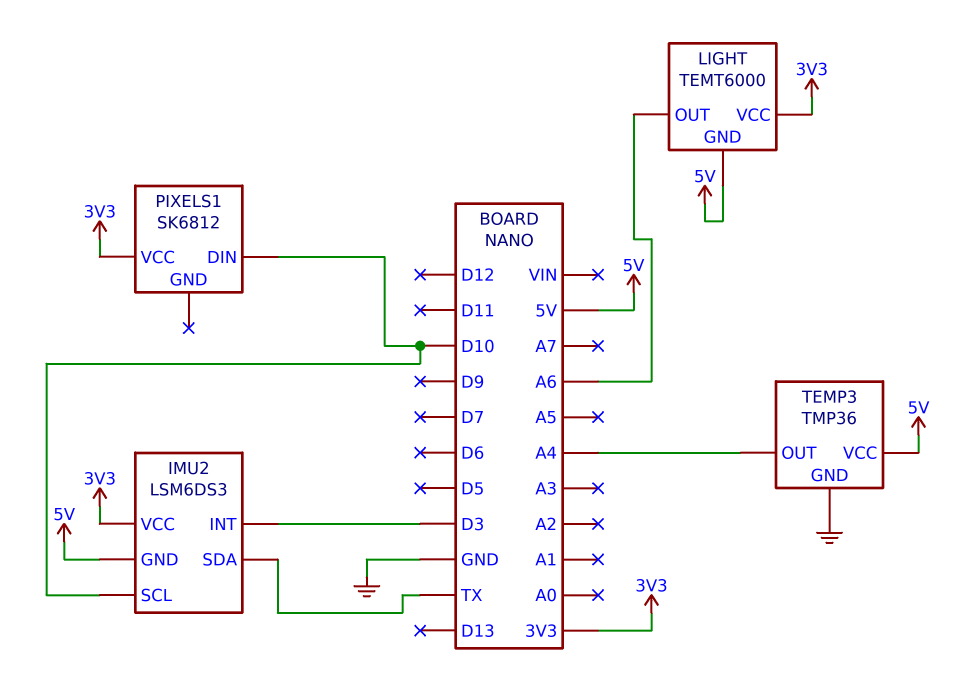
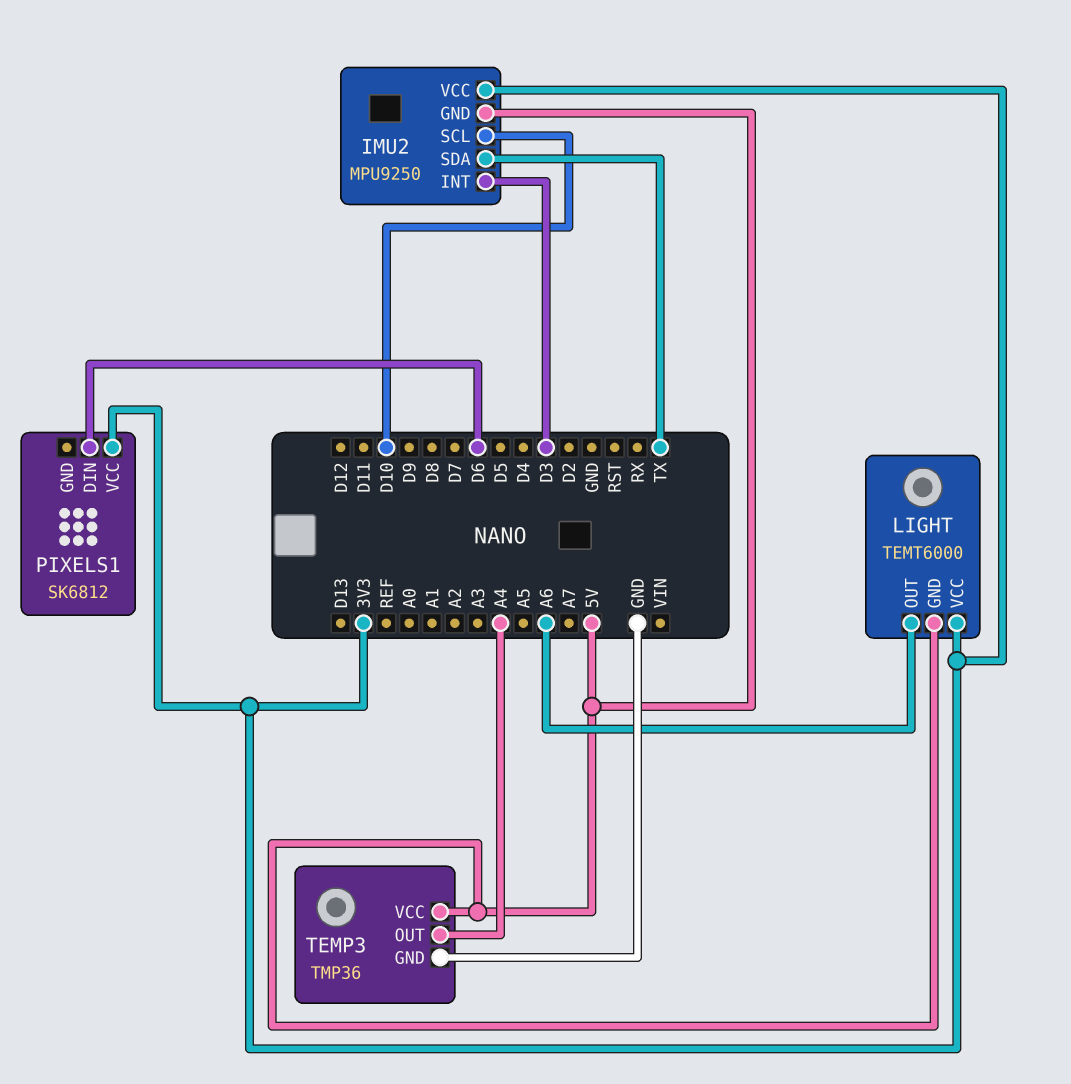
IMU2: LSM6DS3 -> MPU9250
PIXELS1 pin DIN: D10 -> D6

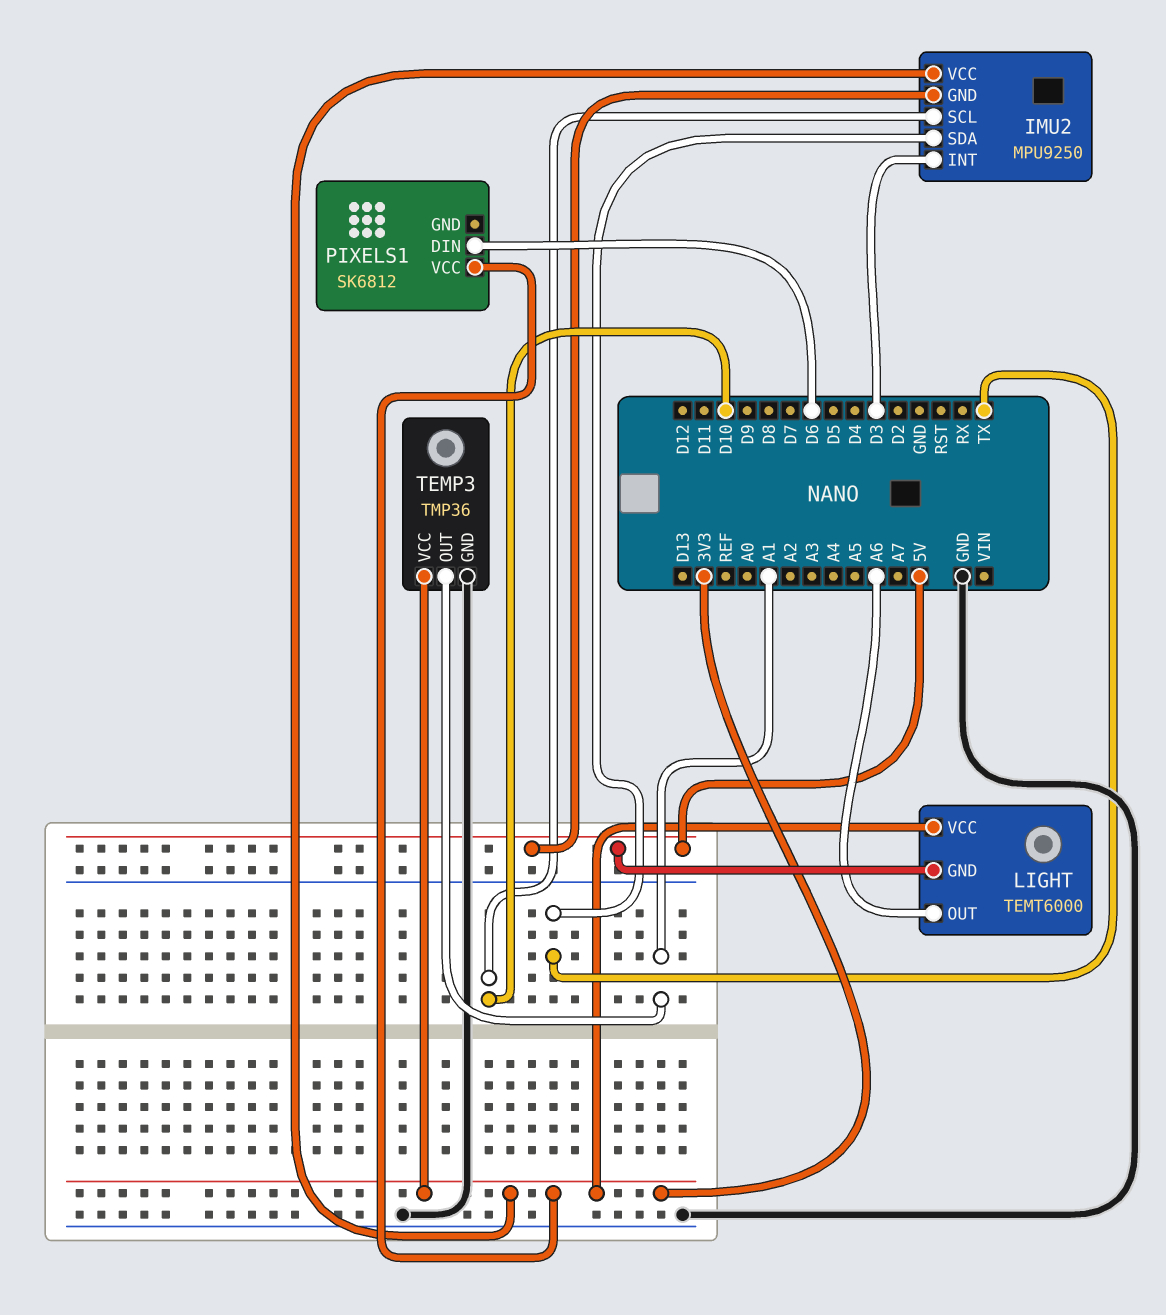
TEMP3 pin OUT: A4 -> A1
TEMP3 pin VCC: 5V -> 3V3

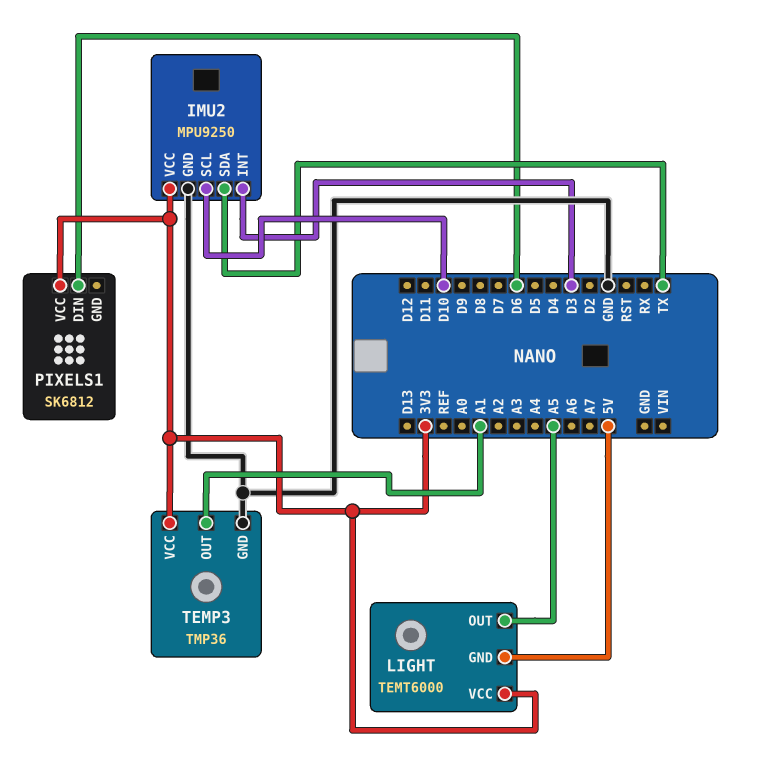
IMU2 pin GND: 5V -> GND
LIGHT pin OUT: A6 -> A5

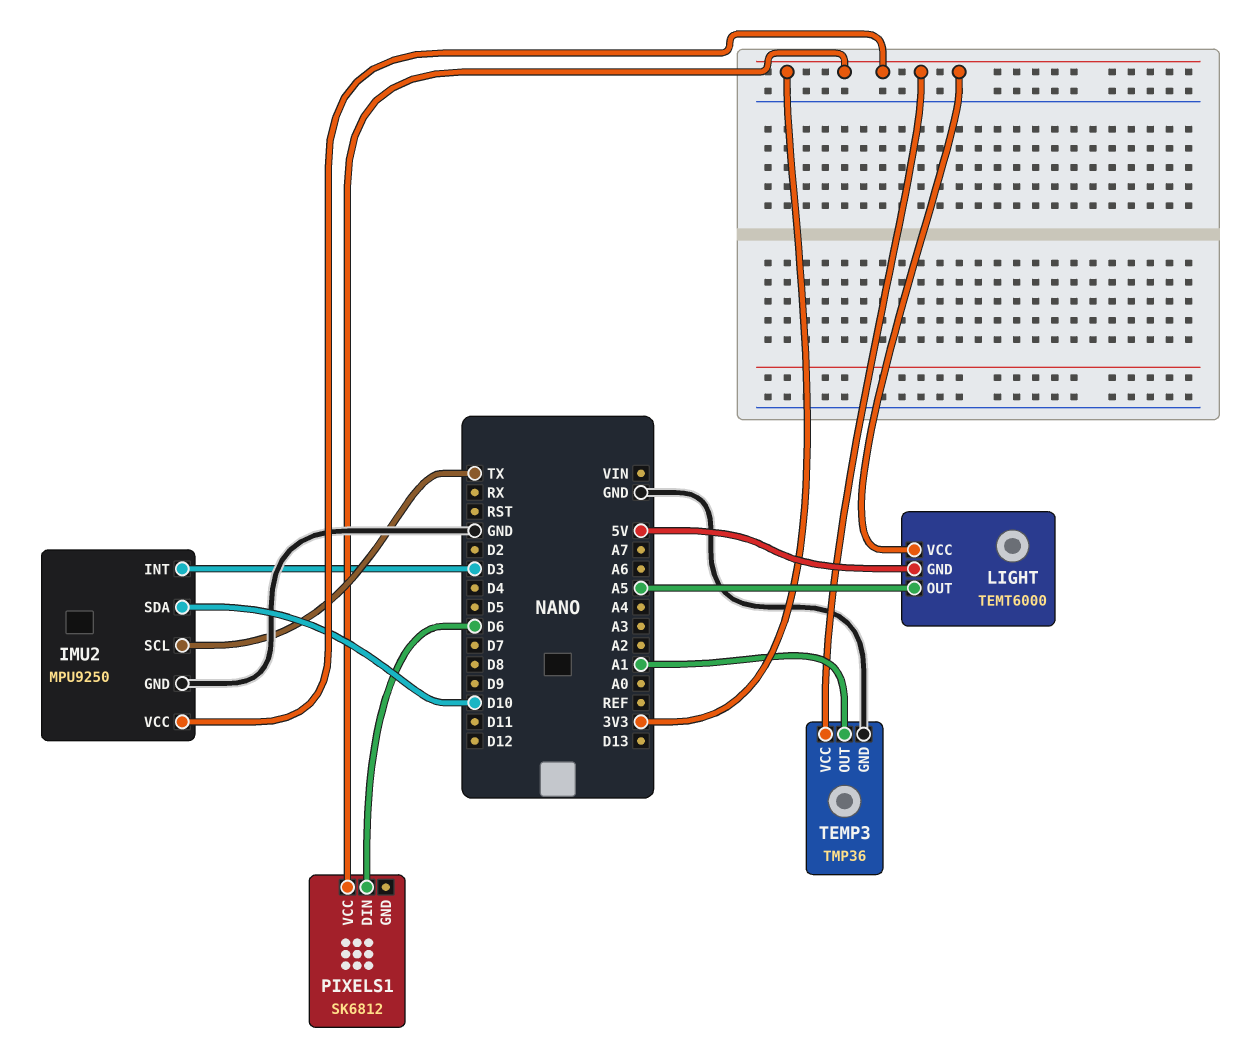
IMU2 pin SCL: D10 -> TX
IMU2 pin SDA: TX -> D10

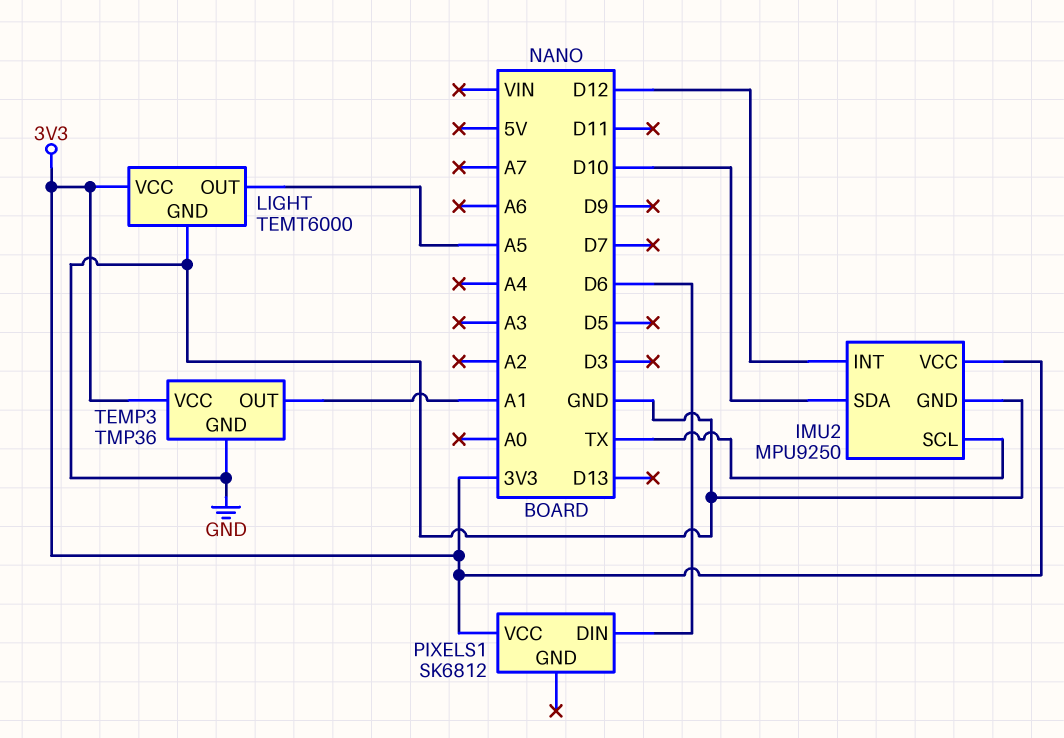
IMU2 pin INT: D3 -> D12
LIGHT pin GND: 5V -> GND

